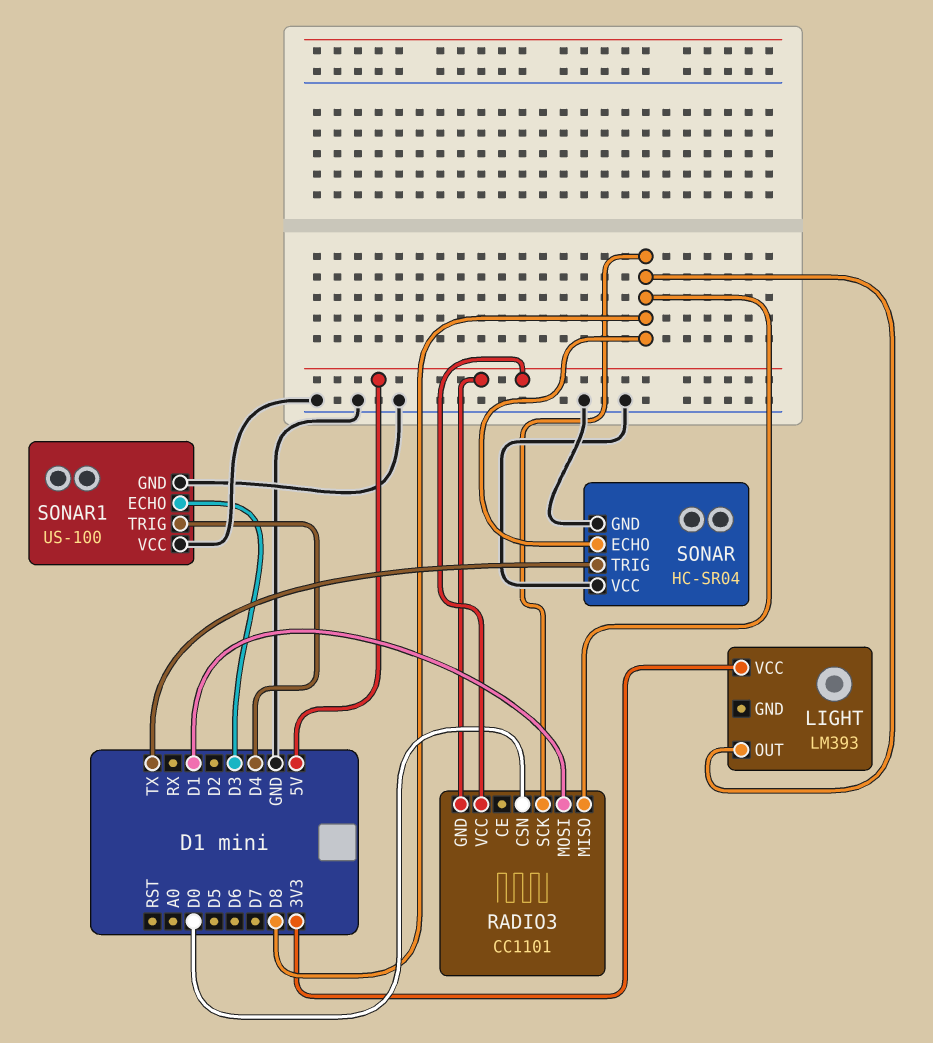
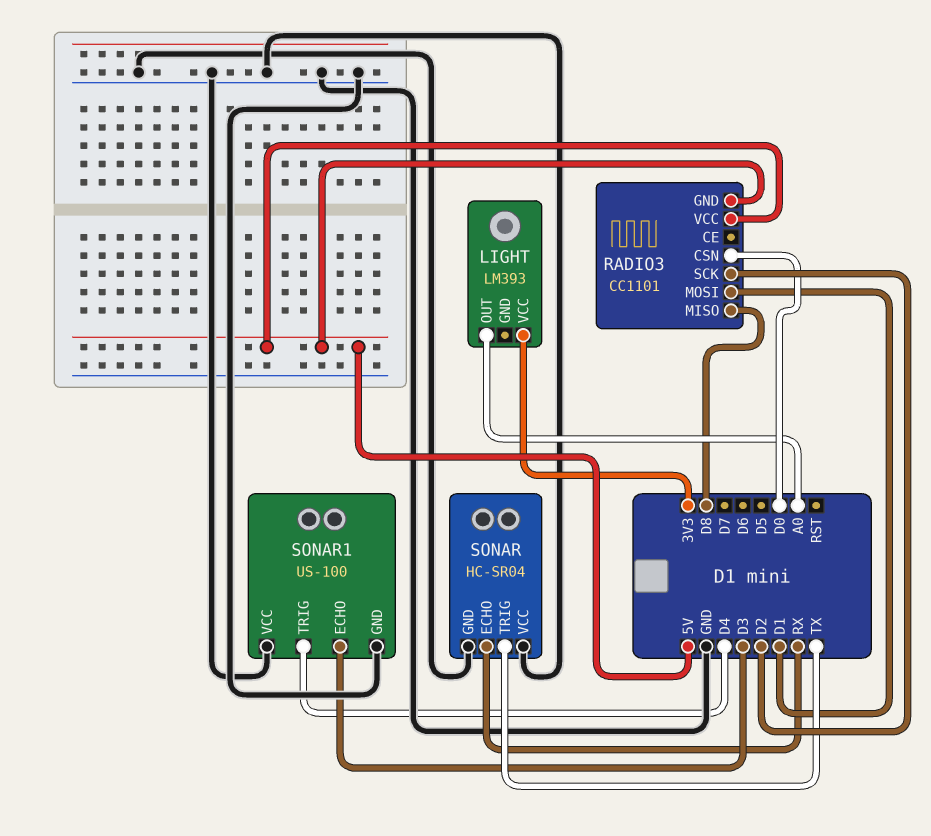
LIGHT pin OUT: D8 -> A0
RADIO3 pin SCK: D8 -> D2
SONAR pin ECHO: D8 -> RX

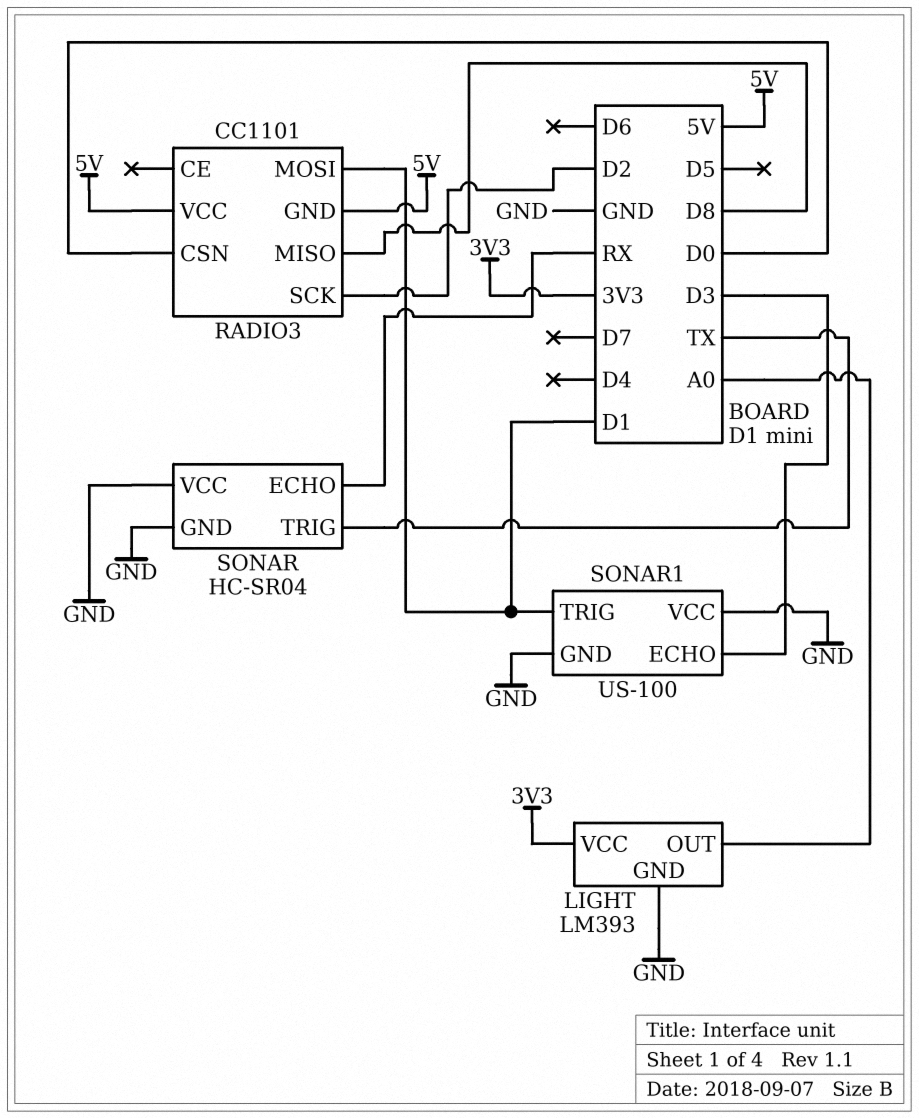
LIGHT pin GND: none -> GND
SONAR1 pin TRIG: D4 -> D1

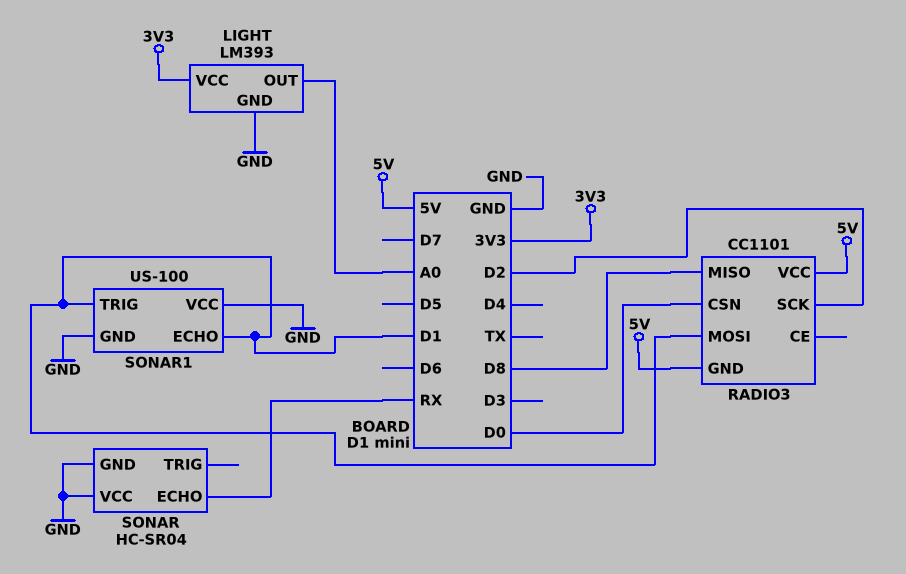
SONAR pin TRIG: TX -> none
SONAR1 pin ECHO: D3 -> D1

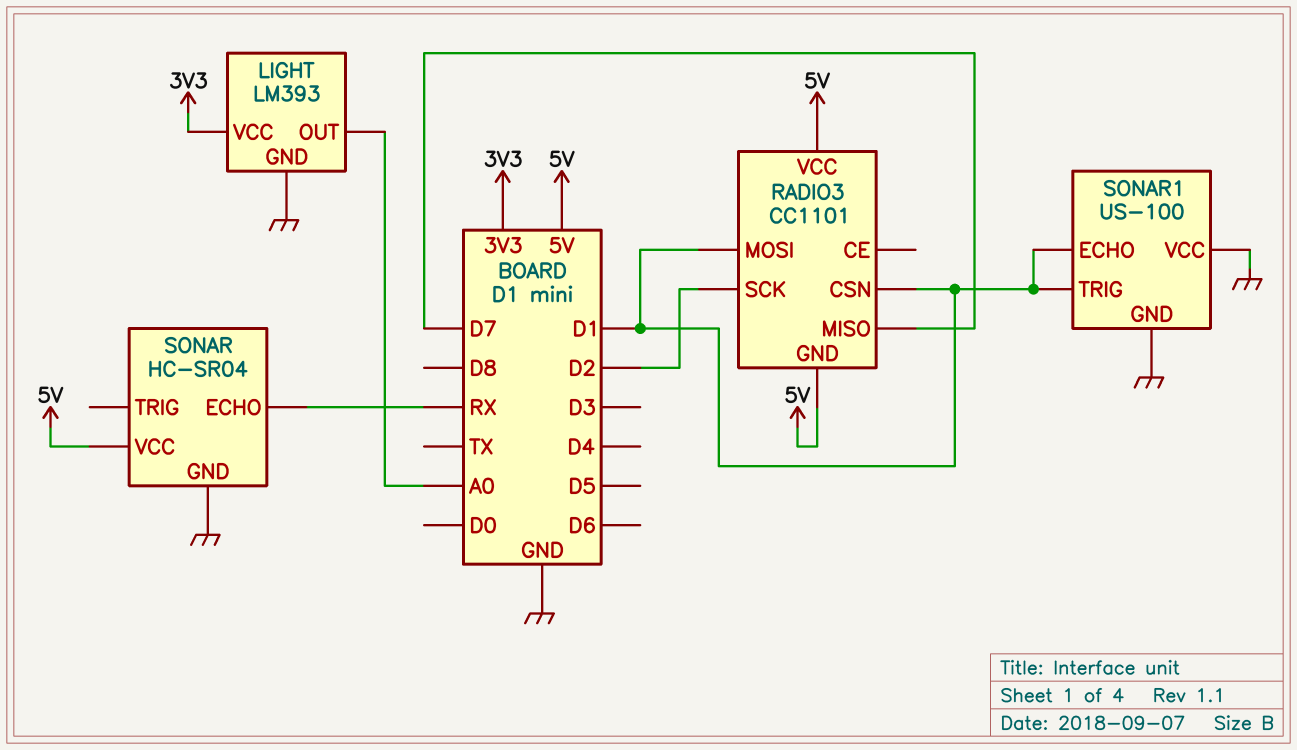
RADIO3 pin CSN: D0 -> D1
RADIO3 pin MISO: D8 -> D7
SONAR pin VCC: GND -> 5V

